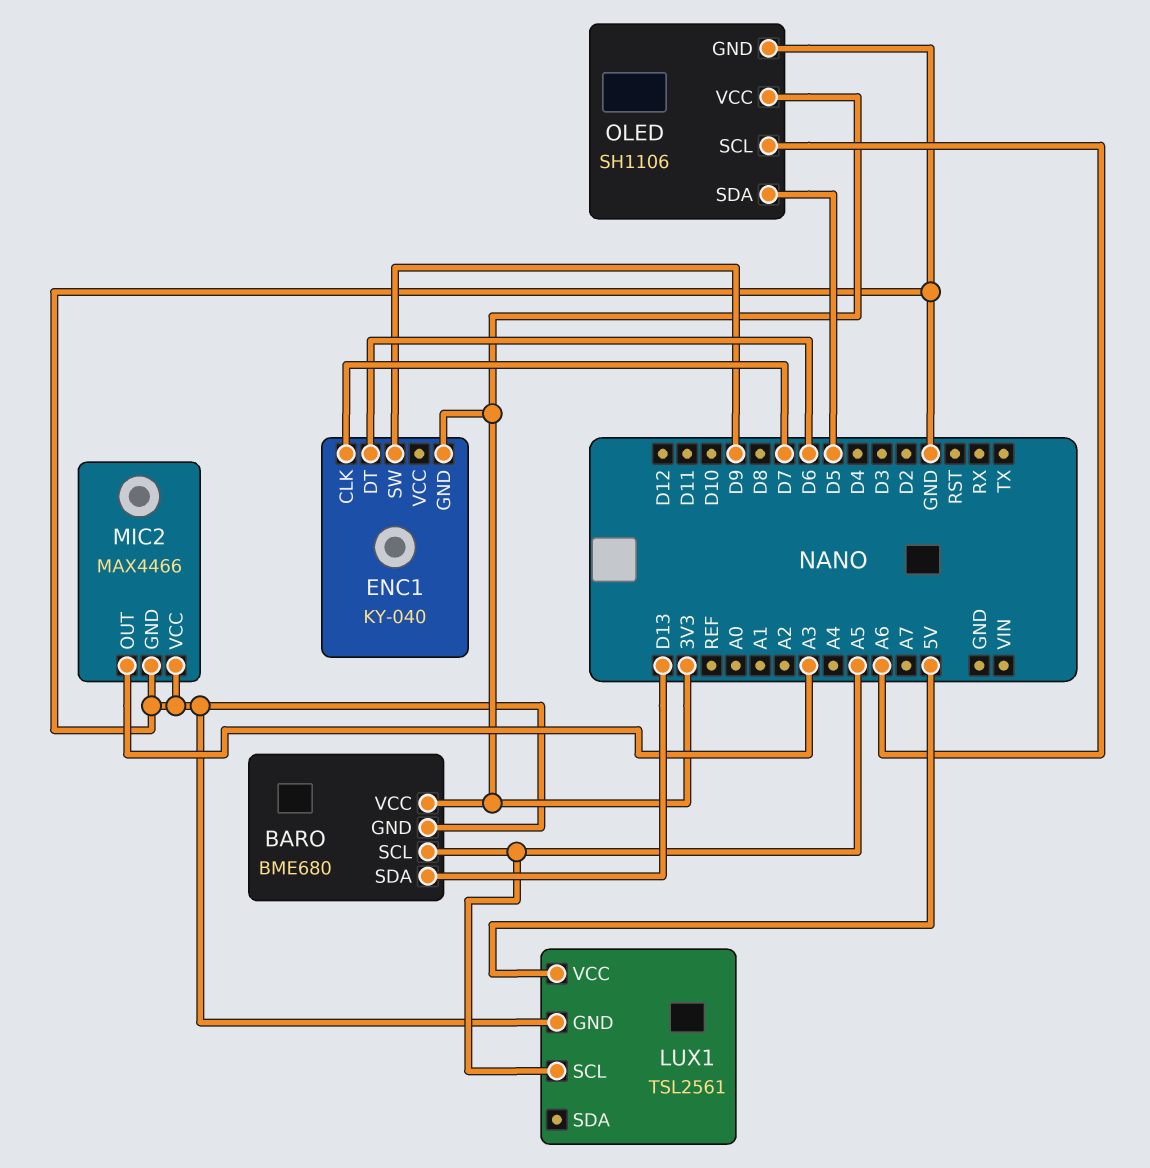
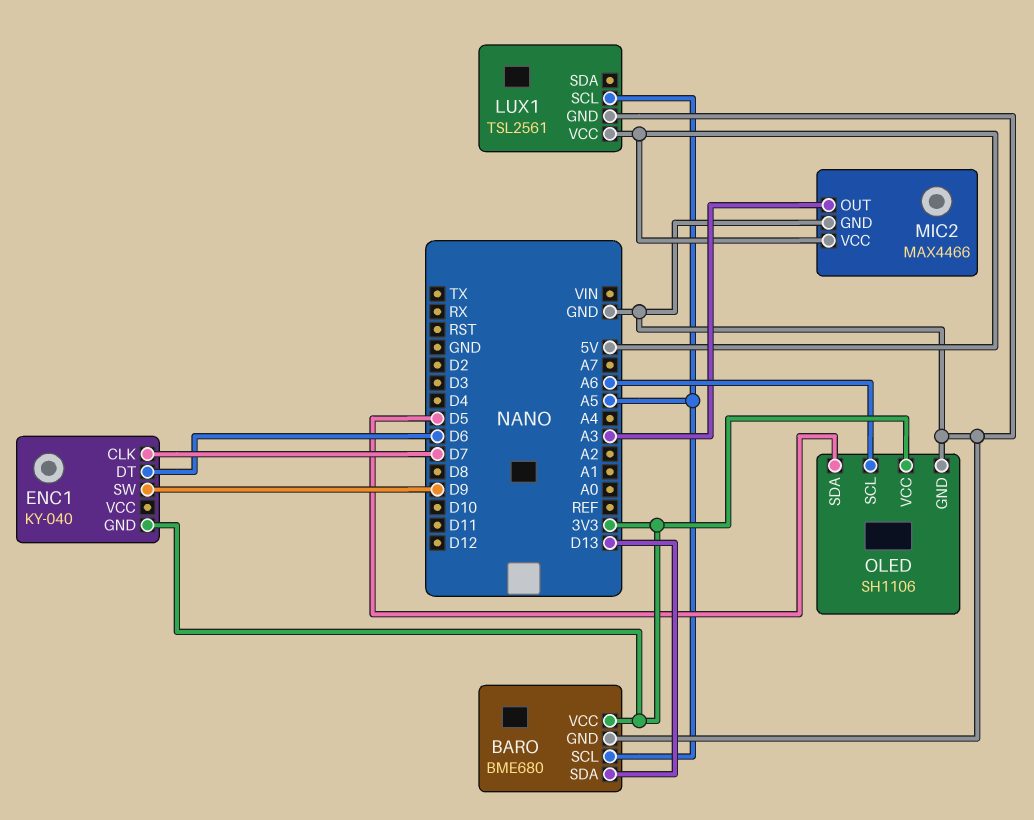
MIC2 pin VCC: GND -> 5V

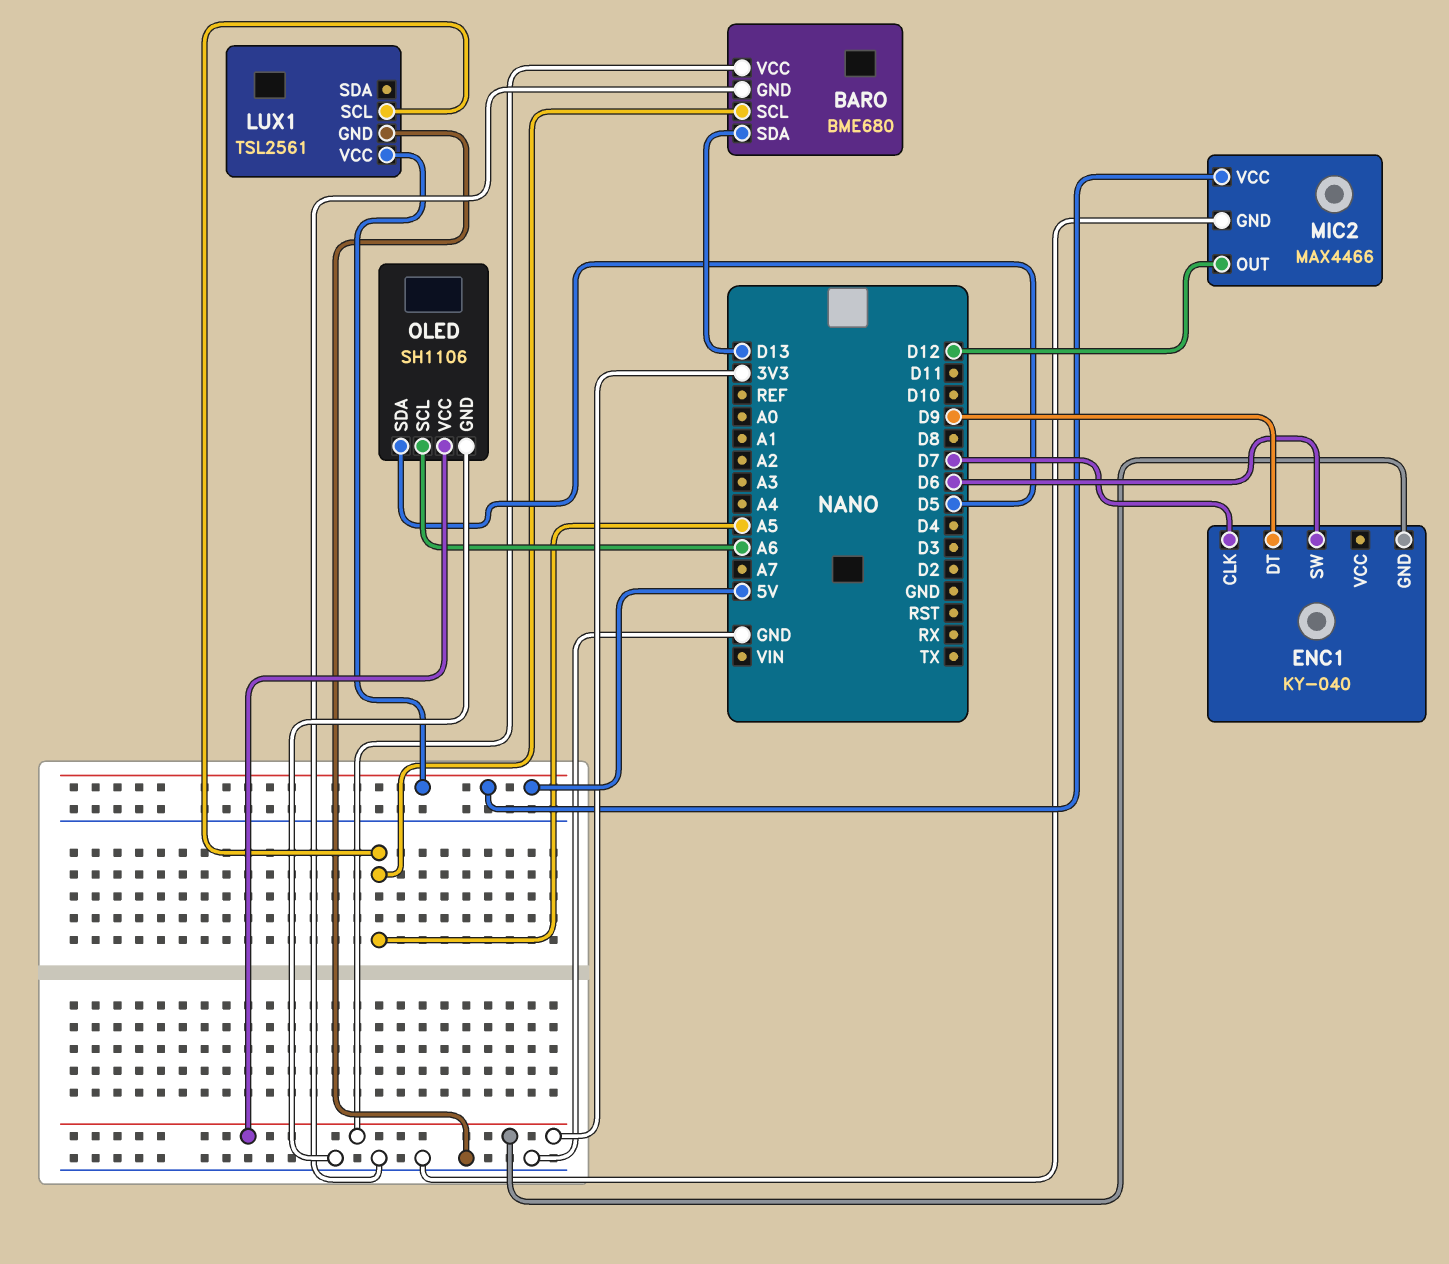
ENC1 pin DT: D6 -> D9
ENC1 pin SW: D9 -> D6
MIC2 pin OUT: A3 -> D12

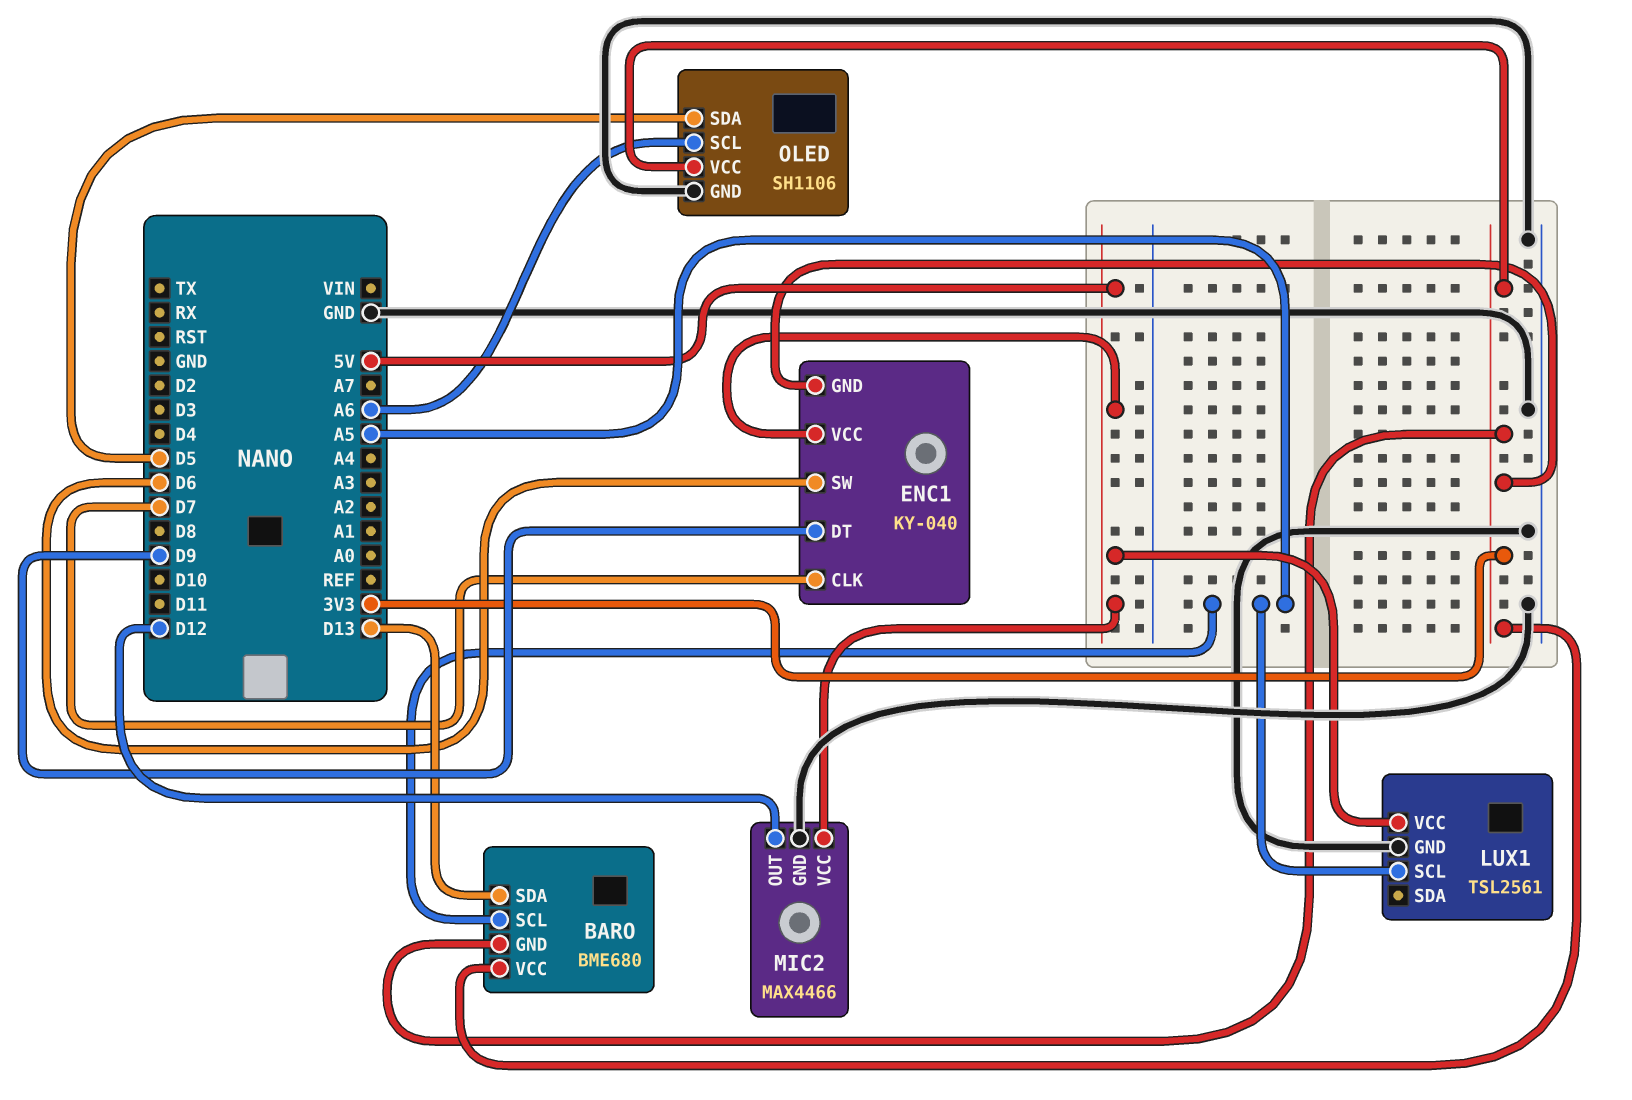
BARO pin GND: GND -> 3V3
ENC1 pin VCC: none -> 5V

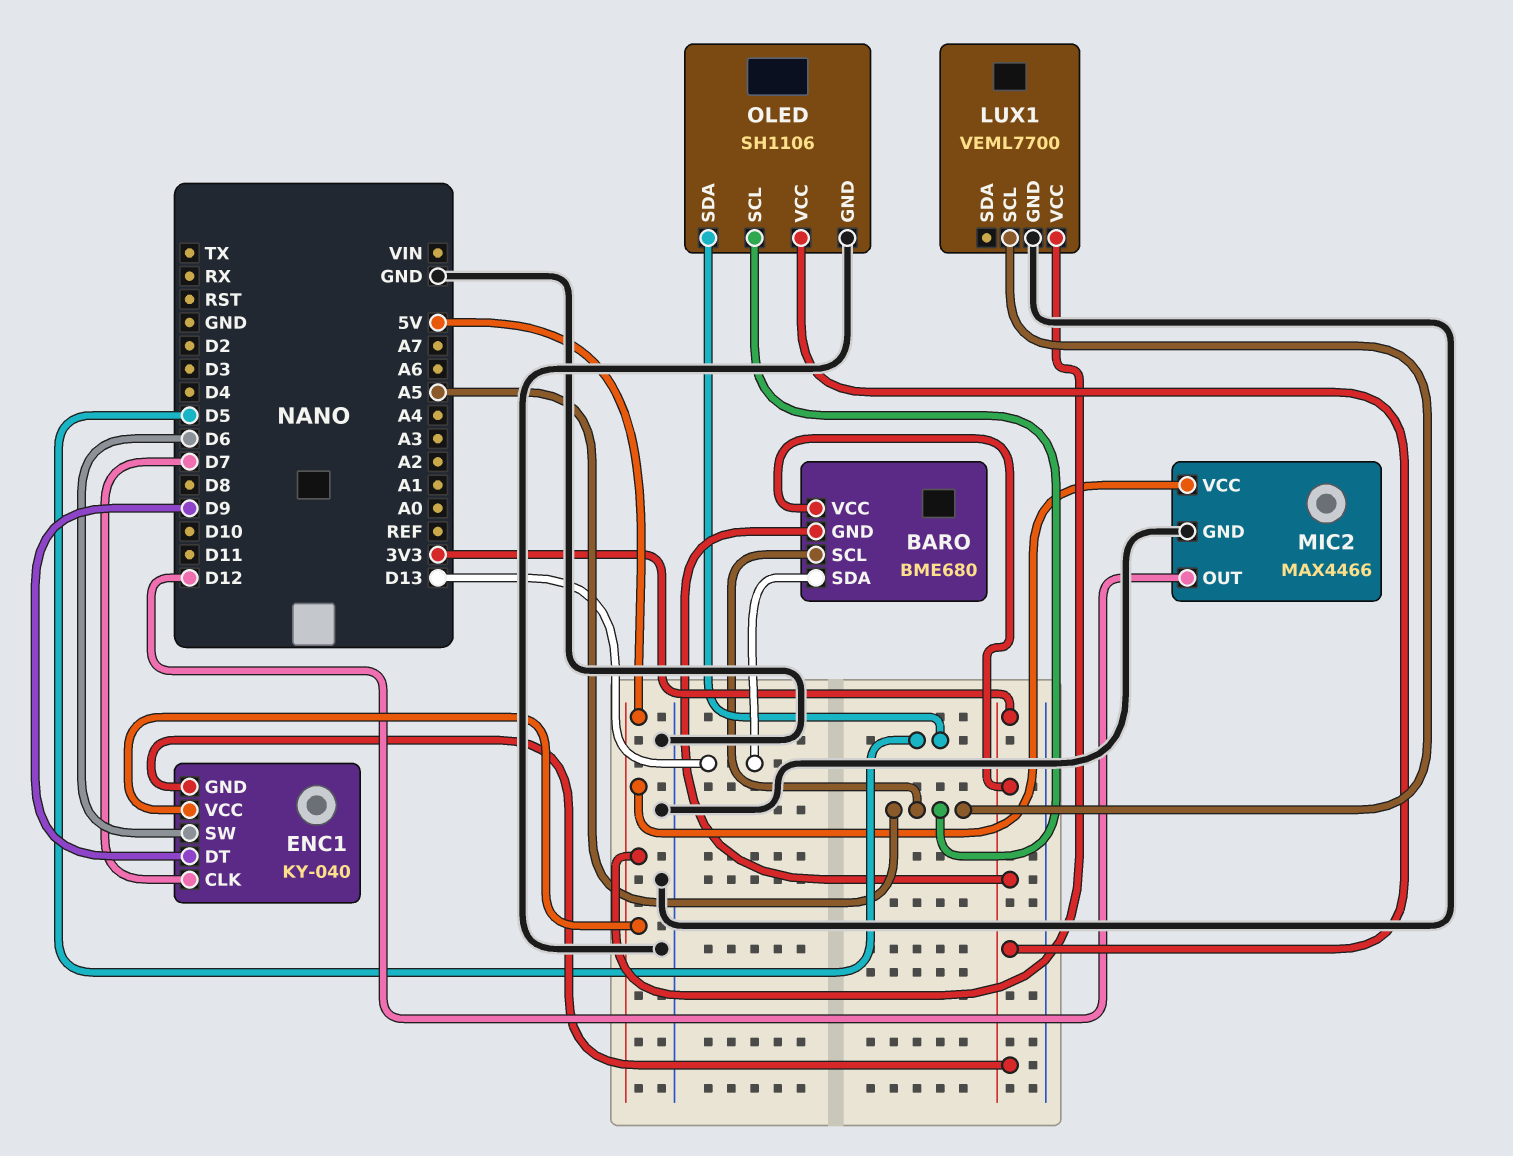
LUX1: TSL2561 -> VEML7700
OLED pin SCL: A6 -> A5

